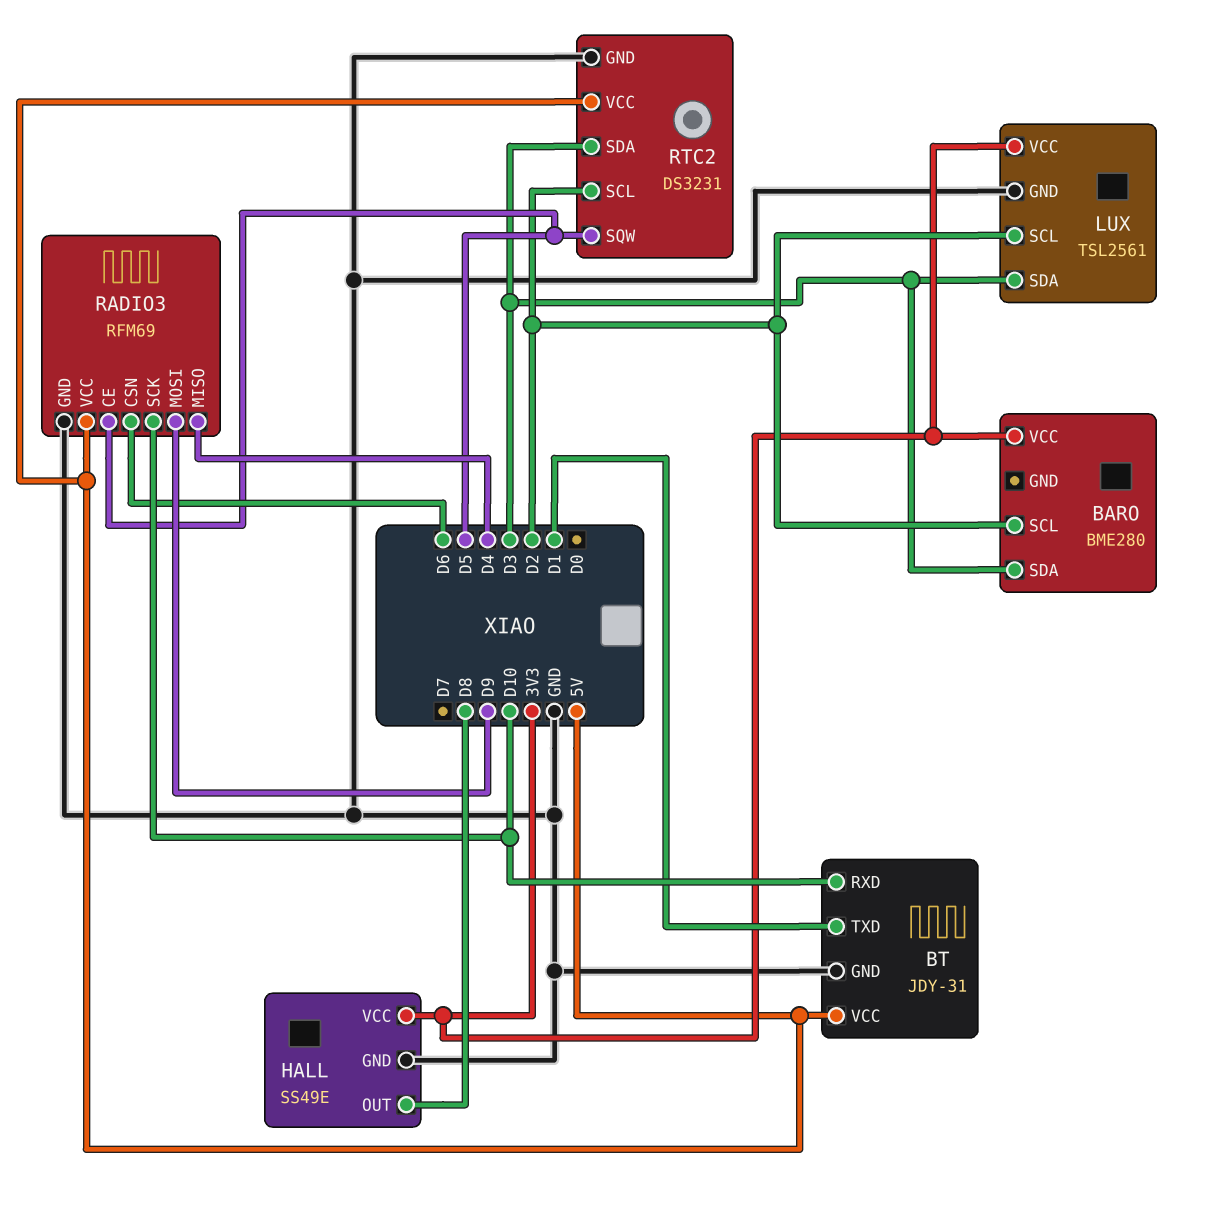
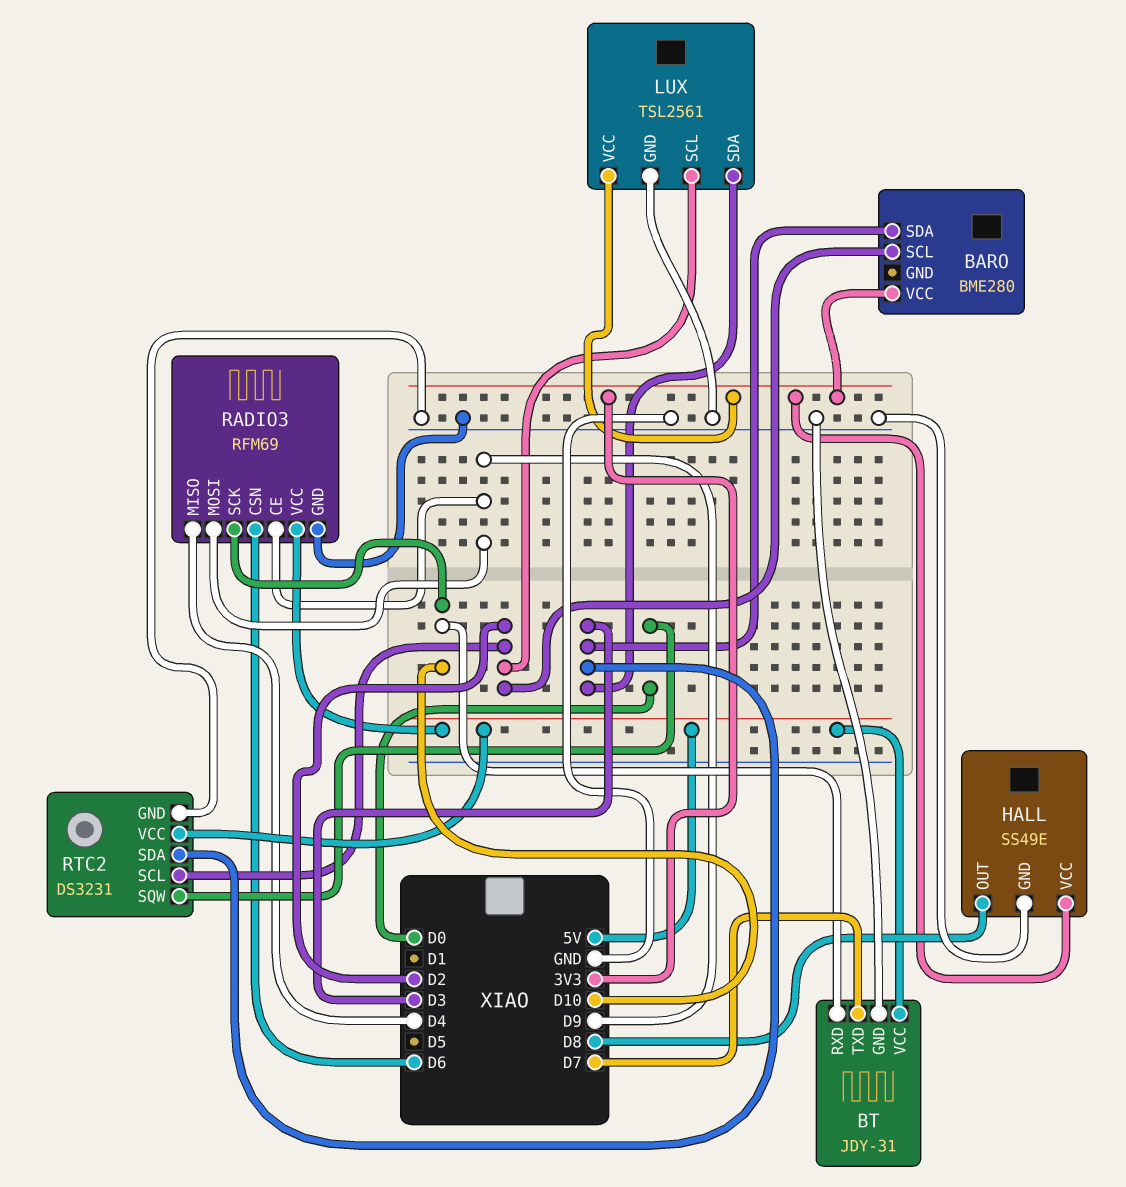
BT pin TXD: D1 -> D7
RADIO3 pin CE: D5 -> D9
RTC2 pin SQW: D5 -> D0

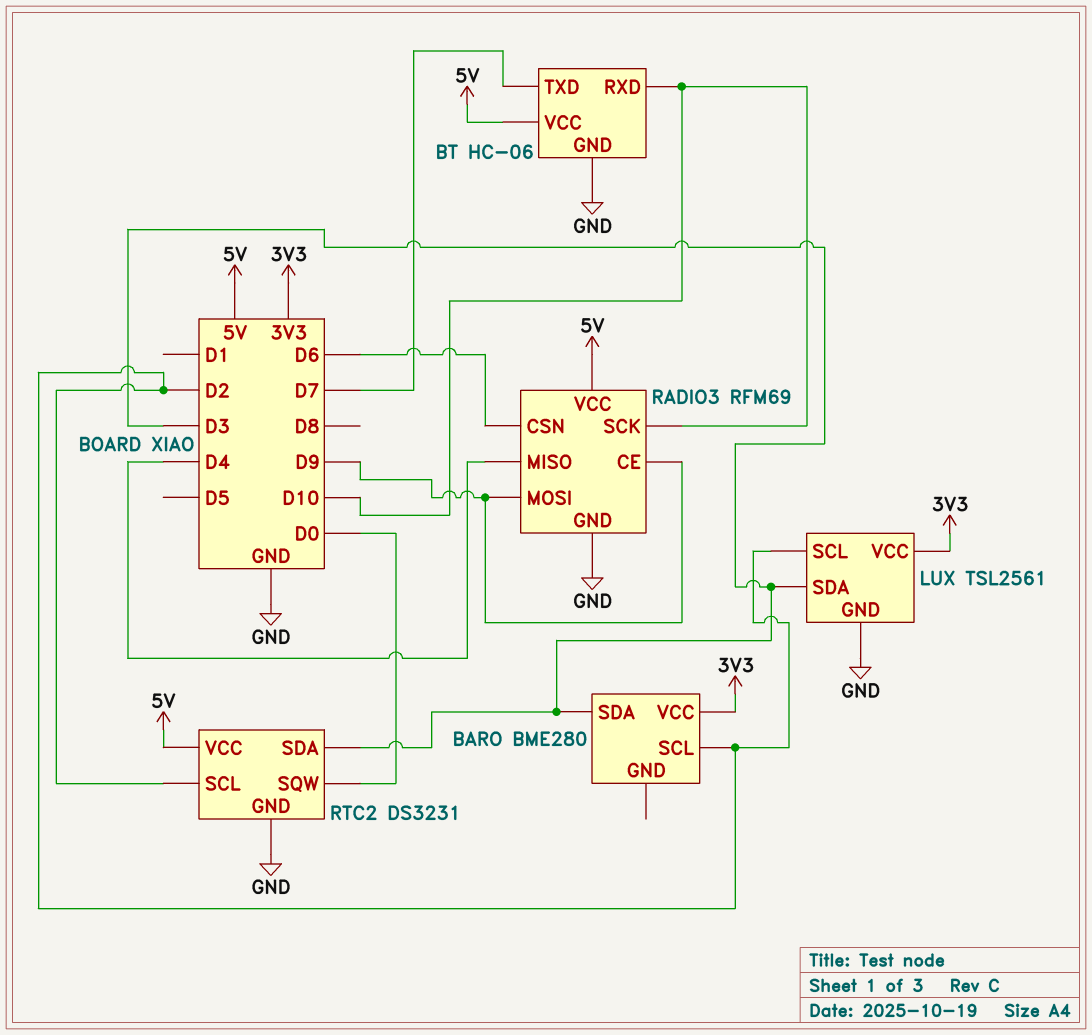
BT: JDY-31 -> HC-06
HALL: SS49E -> none
HALL pin GND: GND -> none
HALL pin OUT: D8 -> none
HALL pin VCC: 3V3 -> none

